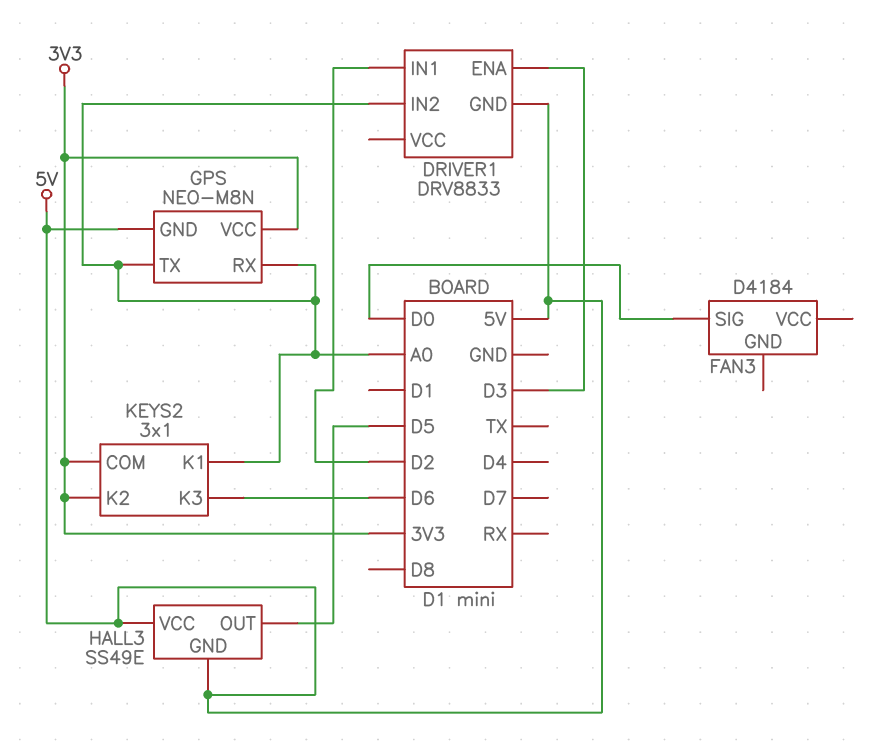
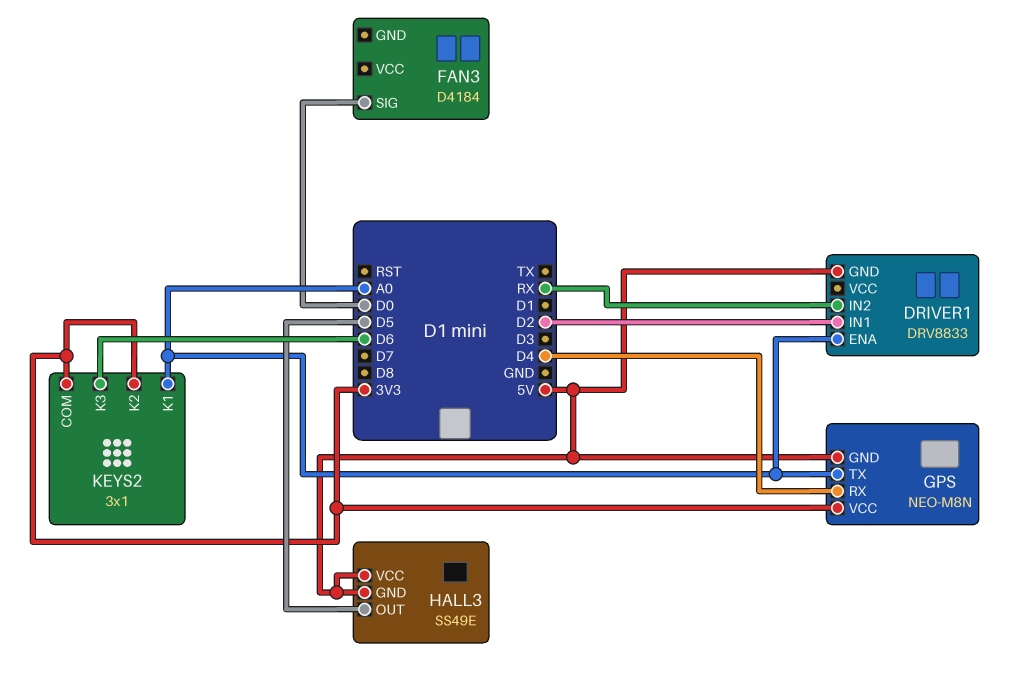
DRIVER1 pin ENA: D3 -> A0
DRIVER1 pin IN2: A0 -> RX
GPS pin RX: A0 -> D4

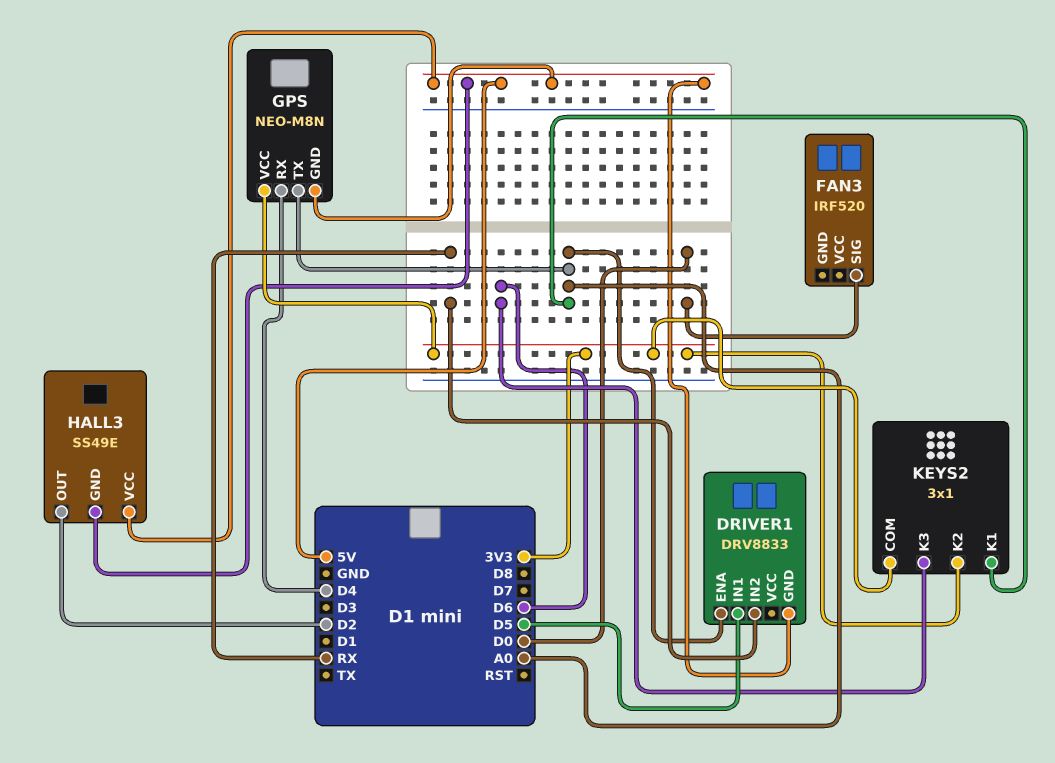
DRIVER1 pin IN1: D2 -> D5
FAN3: D4184 -> IRF520
HALL3 pin OUT: D5 -> D2

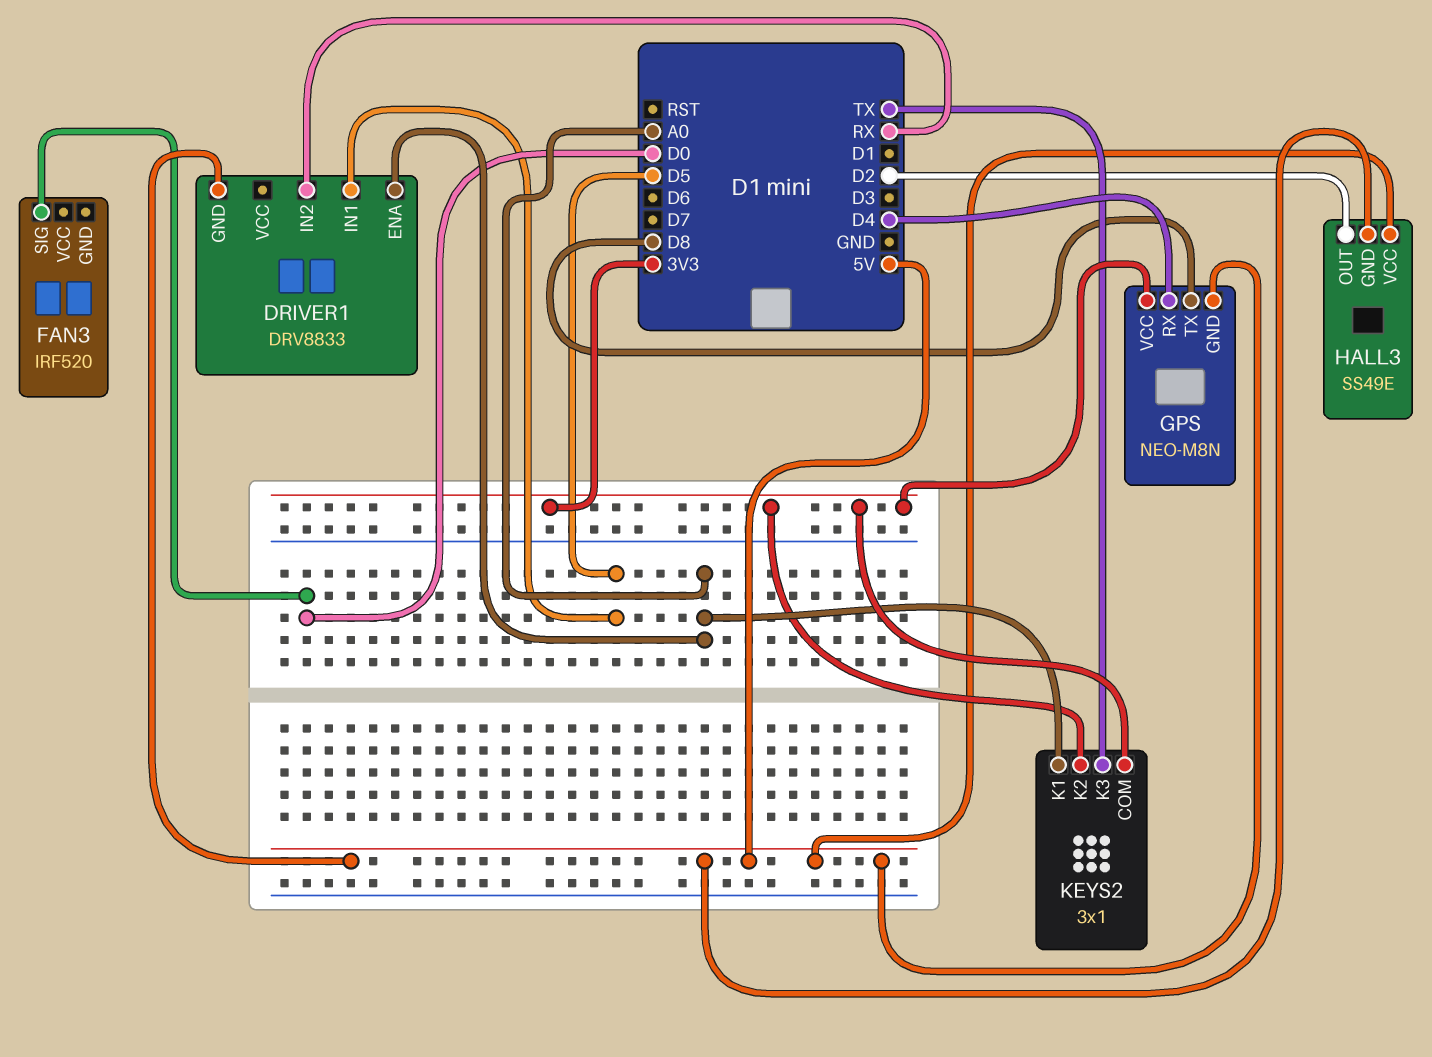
GPS pin TX: A0 -> D8
KEYS2 pin K3: D6 -> TX

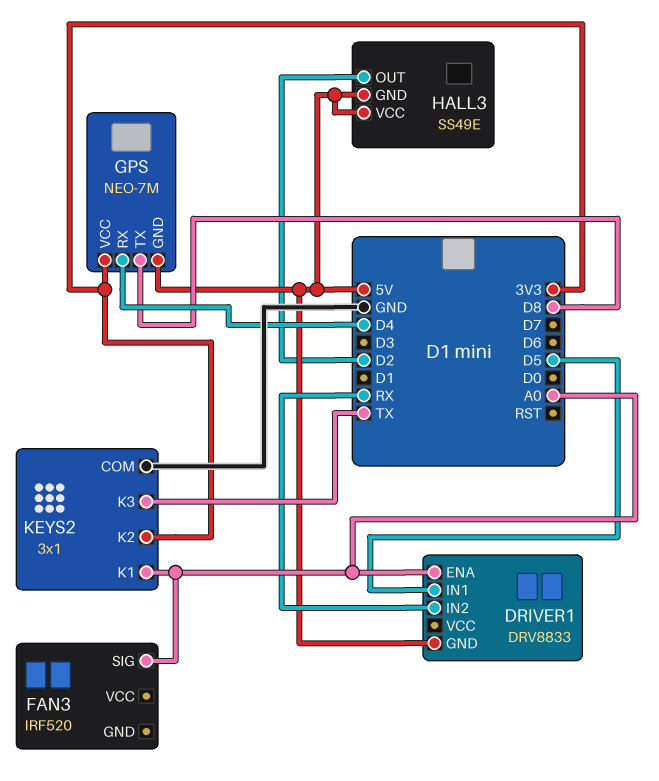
FAN3 pin SIG: D0 -> A0
GPS: NEO-M8N -> NEO-7M
KEYS2 pin COM: 3V3 -> GND

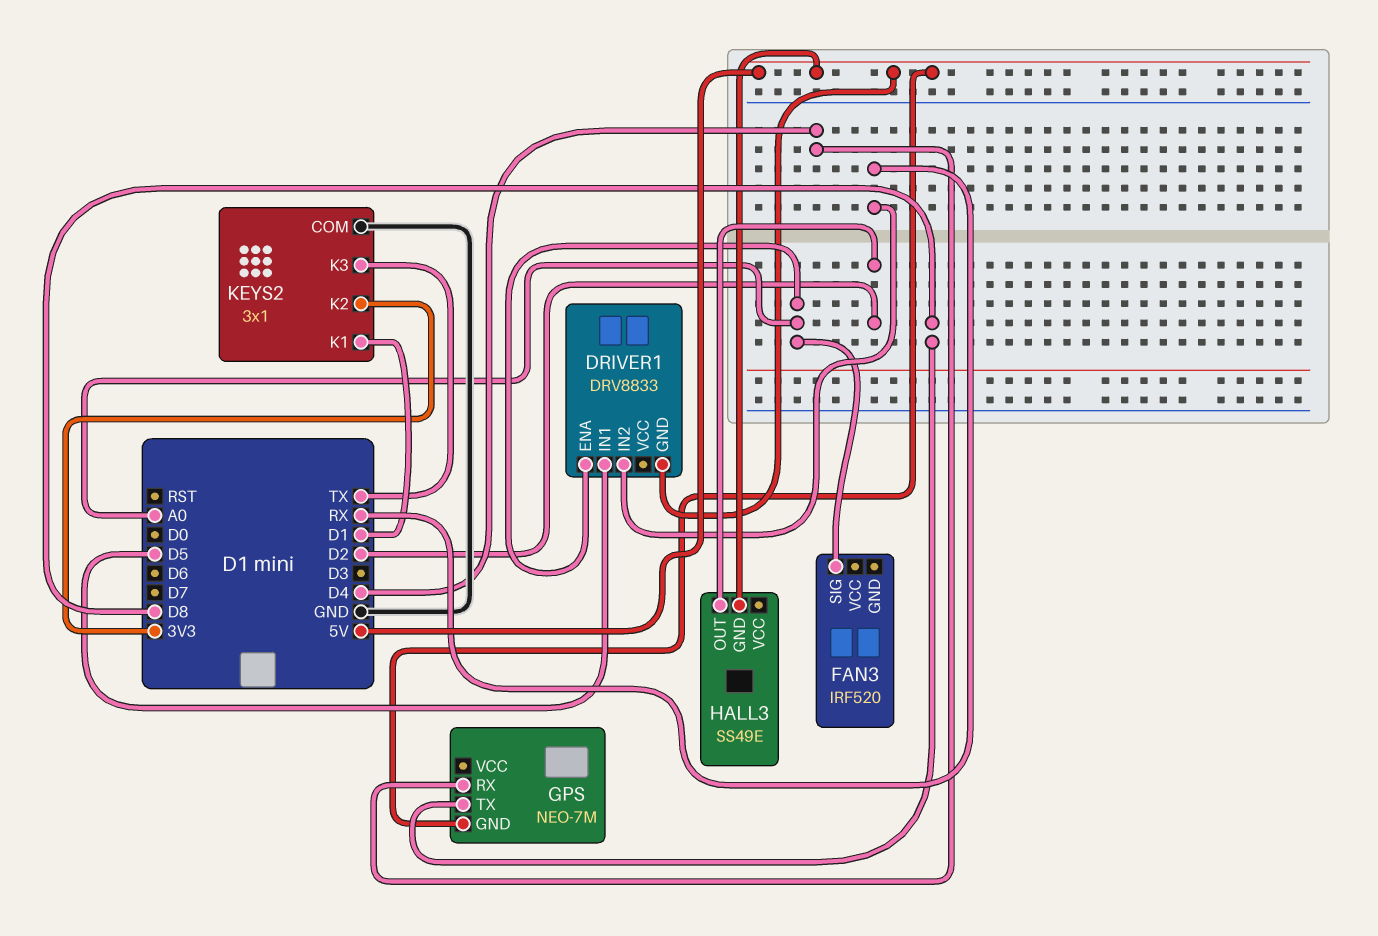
GPS pin VCC: 3V3 -> none
HALL3 pin VCC: 5V -> none
KEYS2 pin K1: A0 -> D1

